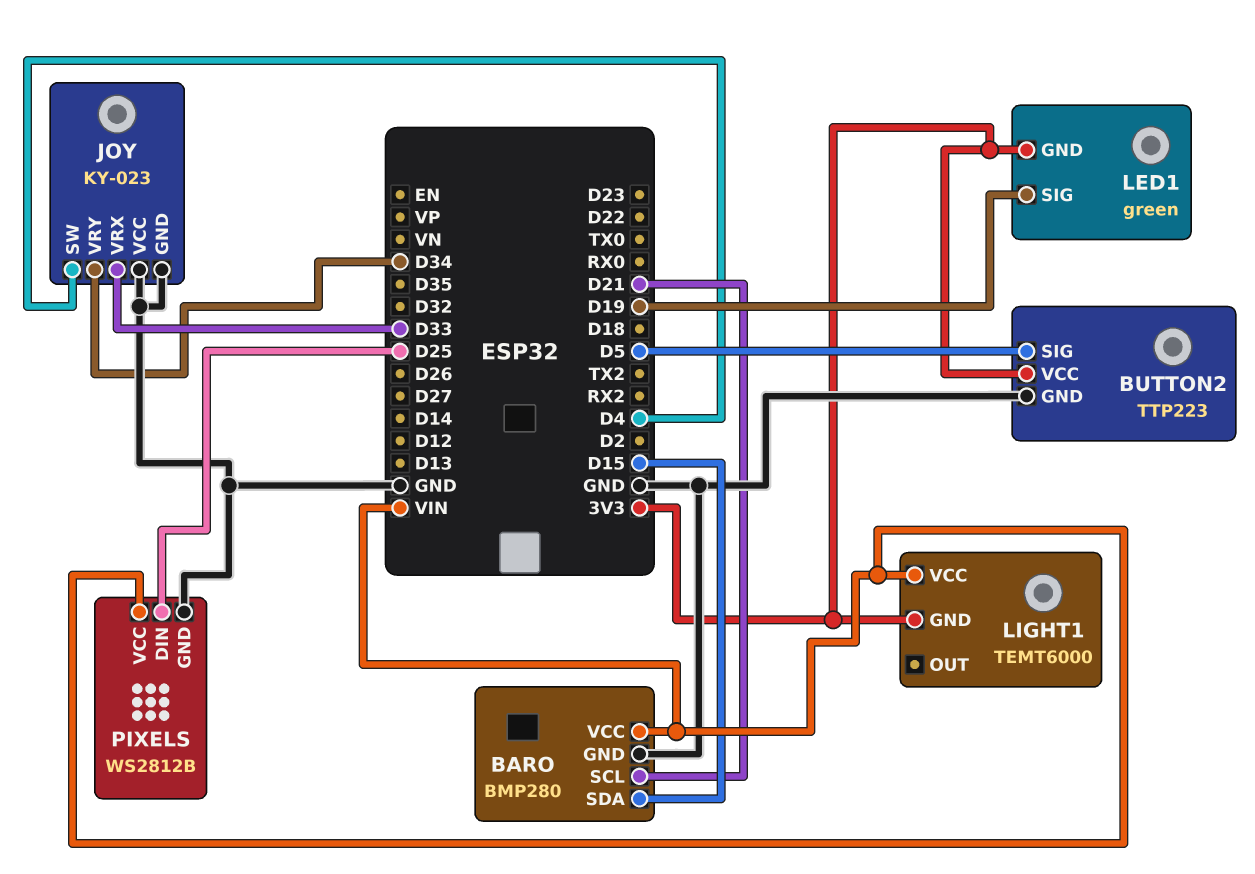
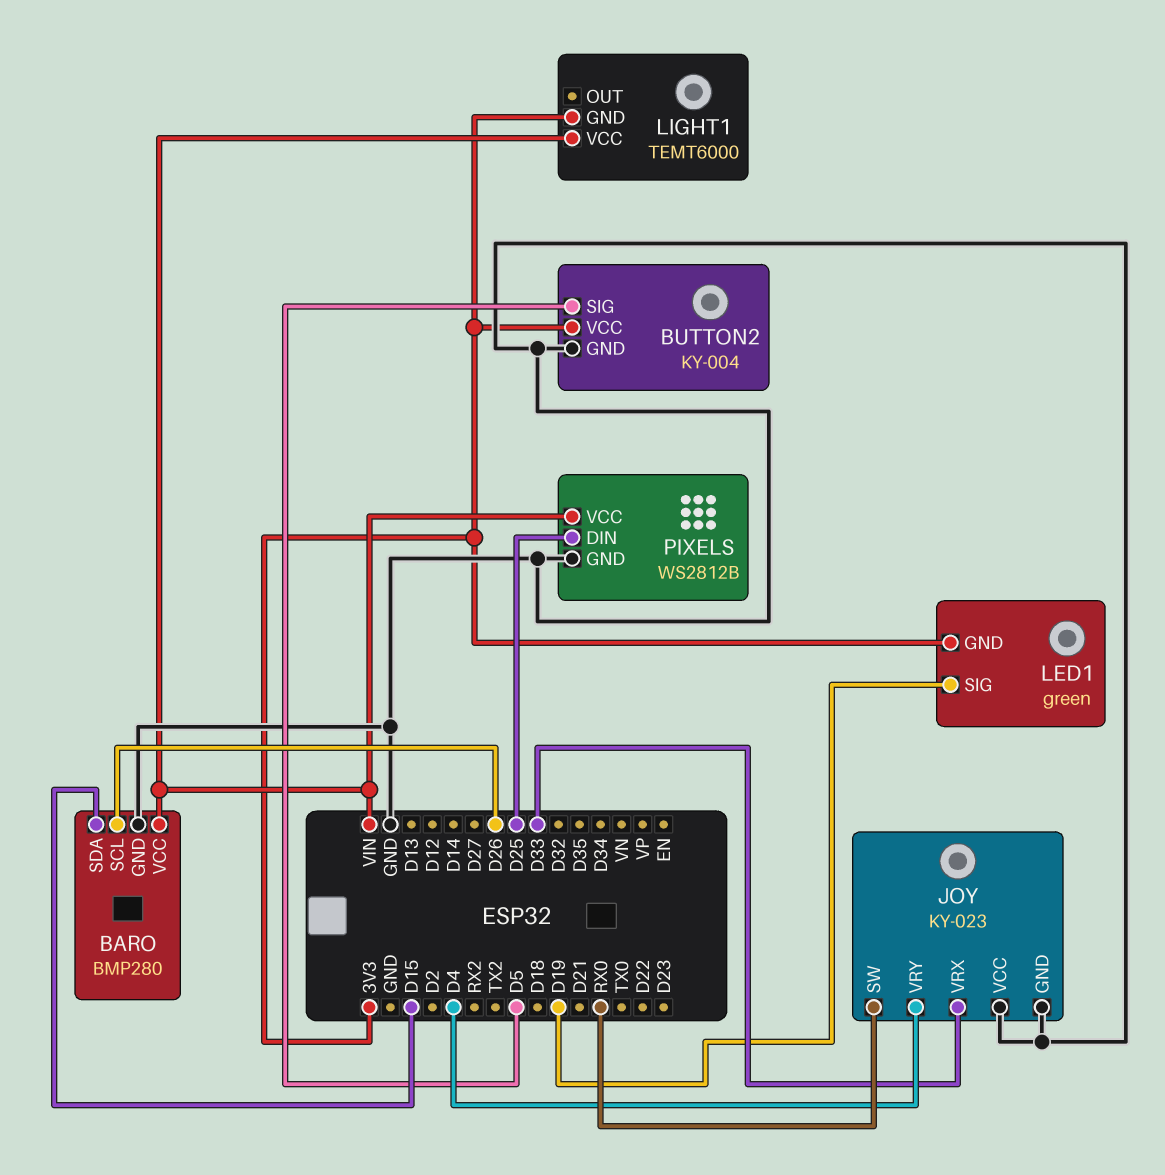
BARO pin SCL: D21 -> D26
BUTTON2: TTP223 -> KY-004
JOY pin SW: D4 -> RX0
JOY pin VRY: D34 -> D4

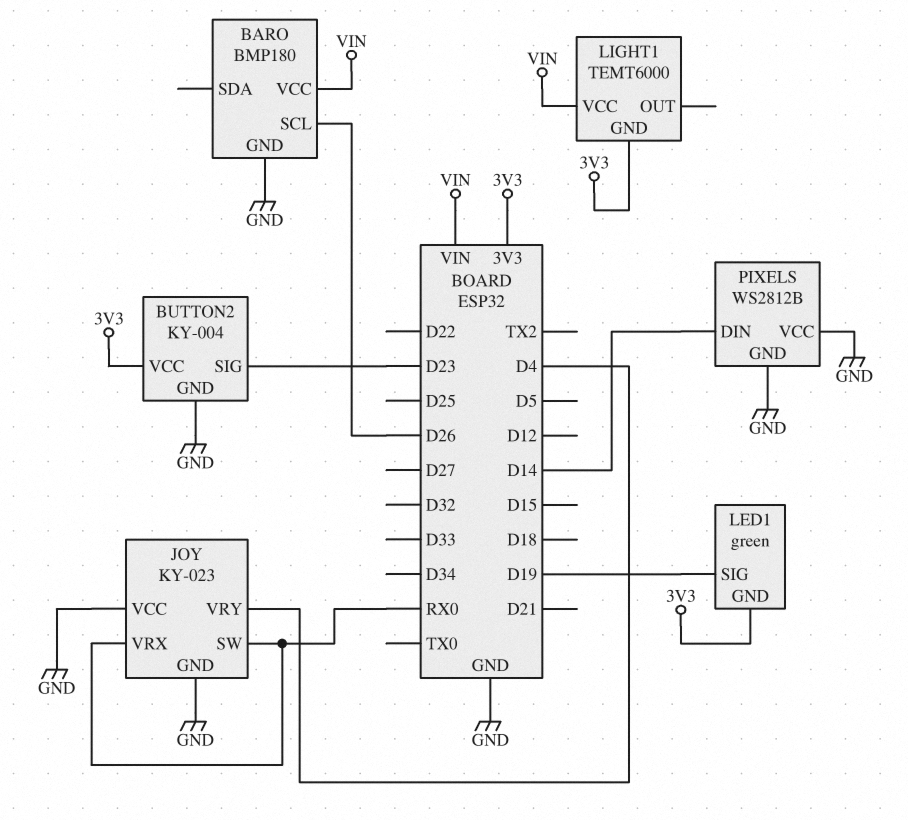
BARO: BMP280 -> BMP180
BARO pin SDA: D15 -> none
BUTTON2 pin SIG: D5 -> D23
JOY pin VRX: D33 -> RX0
PIXELS pin DIN: D25 -> D14
PIXELS pin VCC: VIN -> GND

